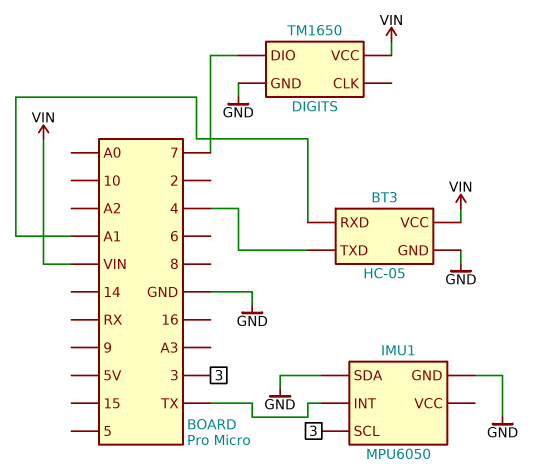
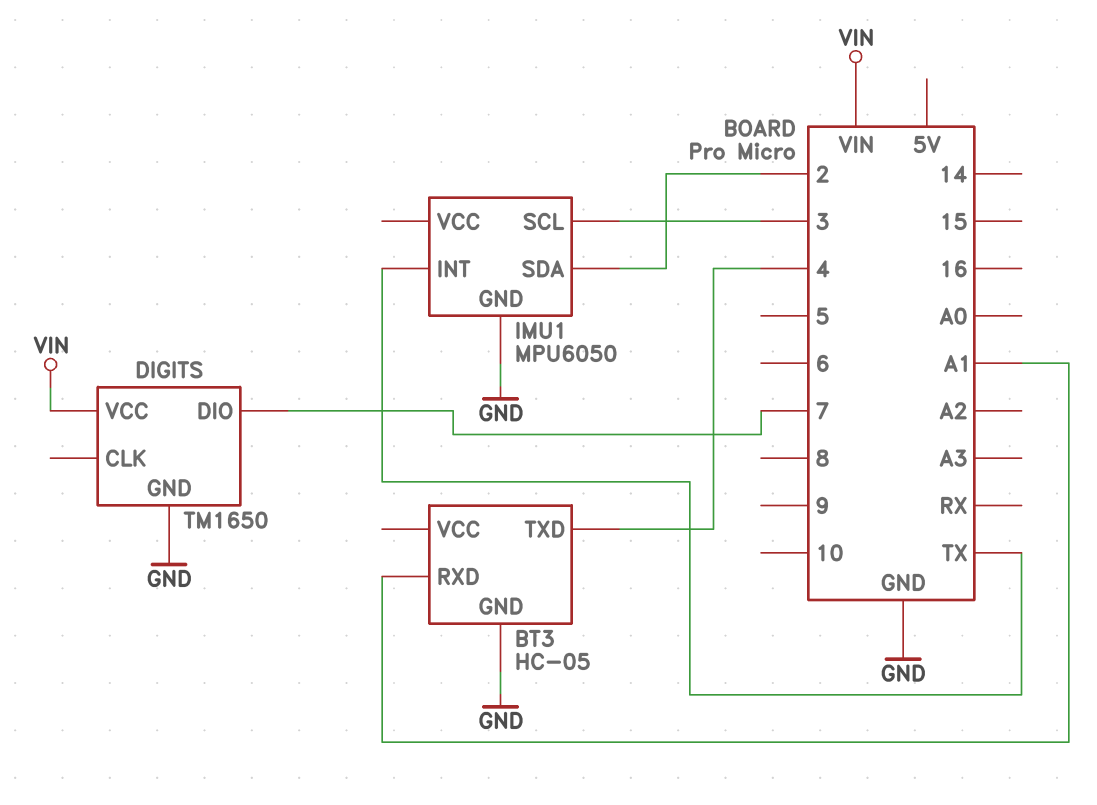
BT3 pin VCC: VIN -> none
IMU1 pin SDA: GND -> 2

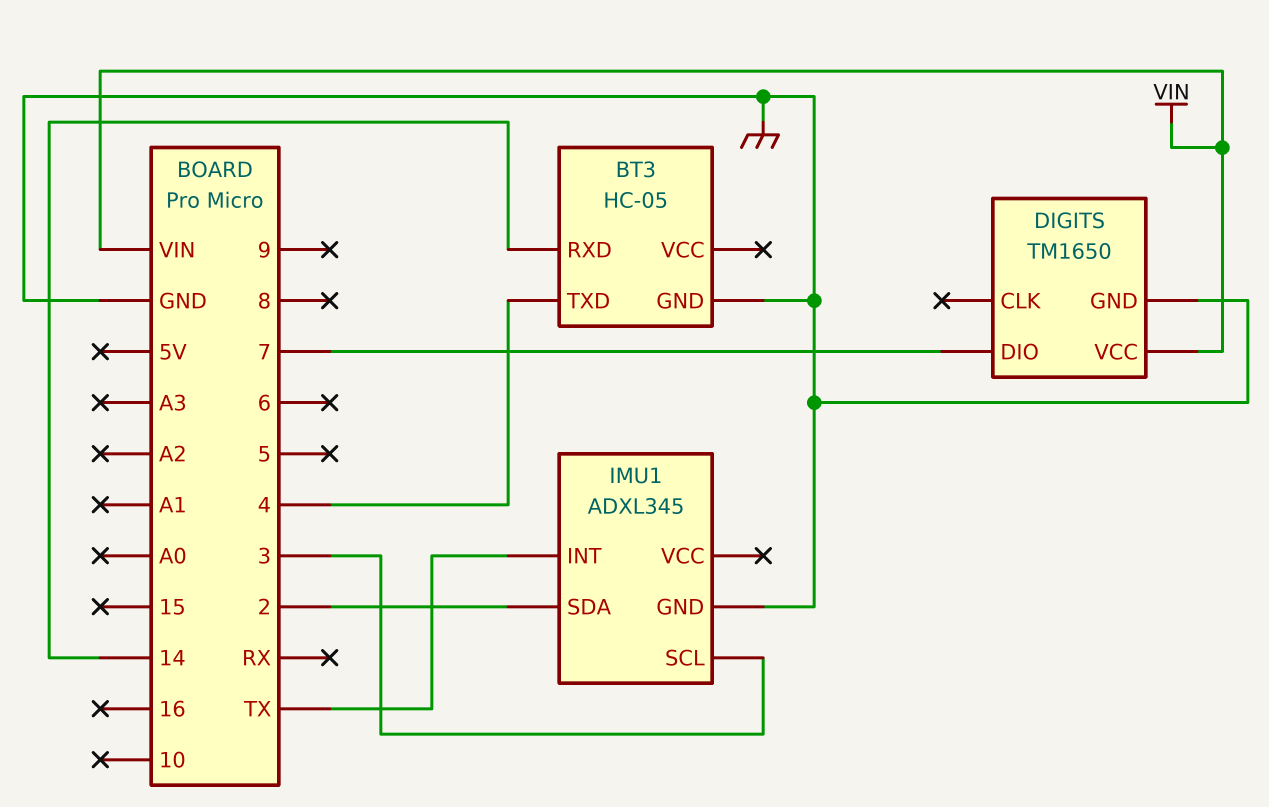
BT3 pin RXD: A1 -> 14
IMU1: MPU6050 -> ADXL345

